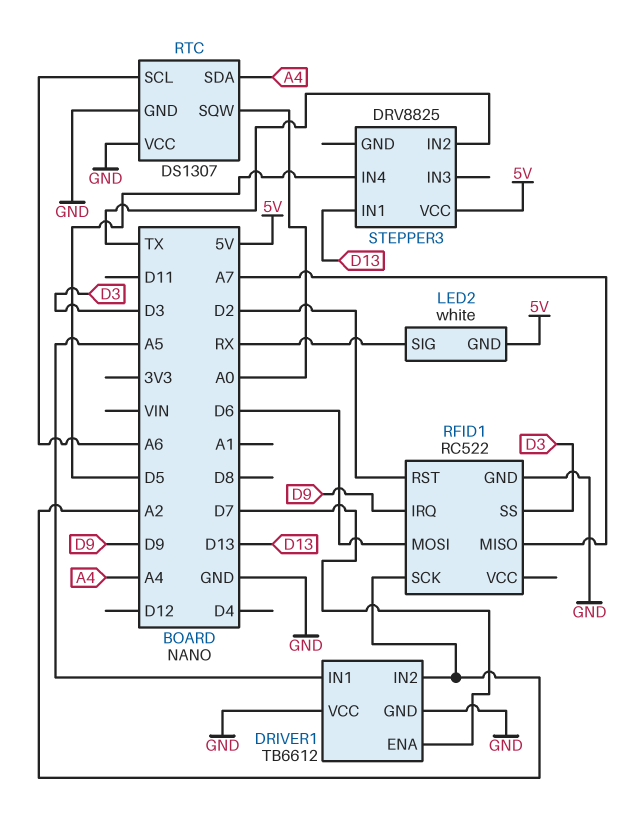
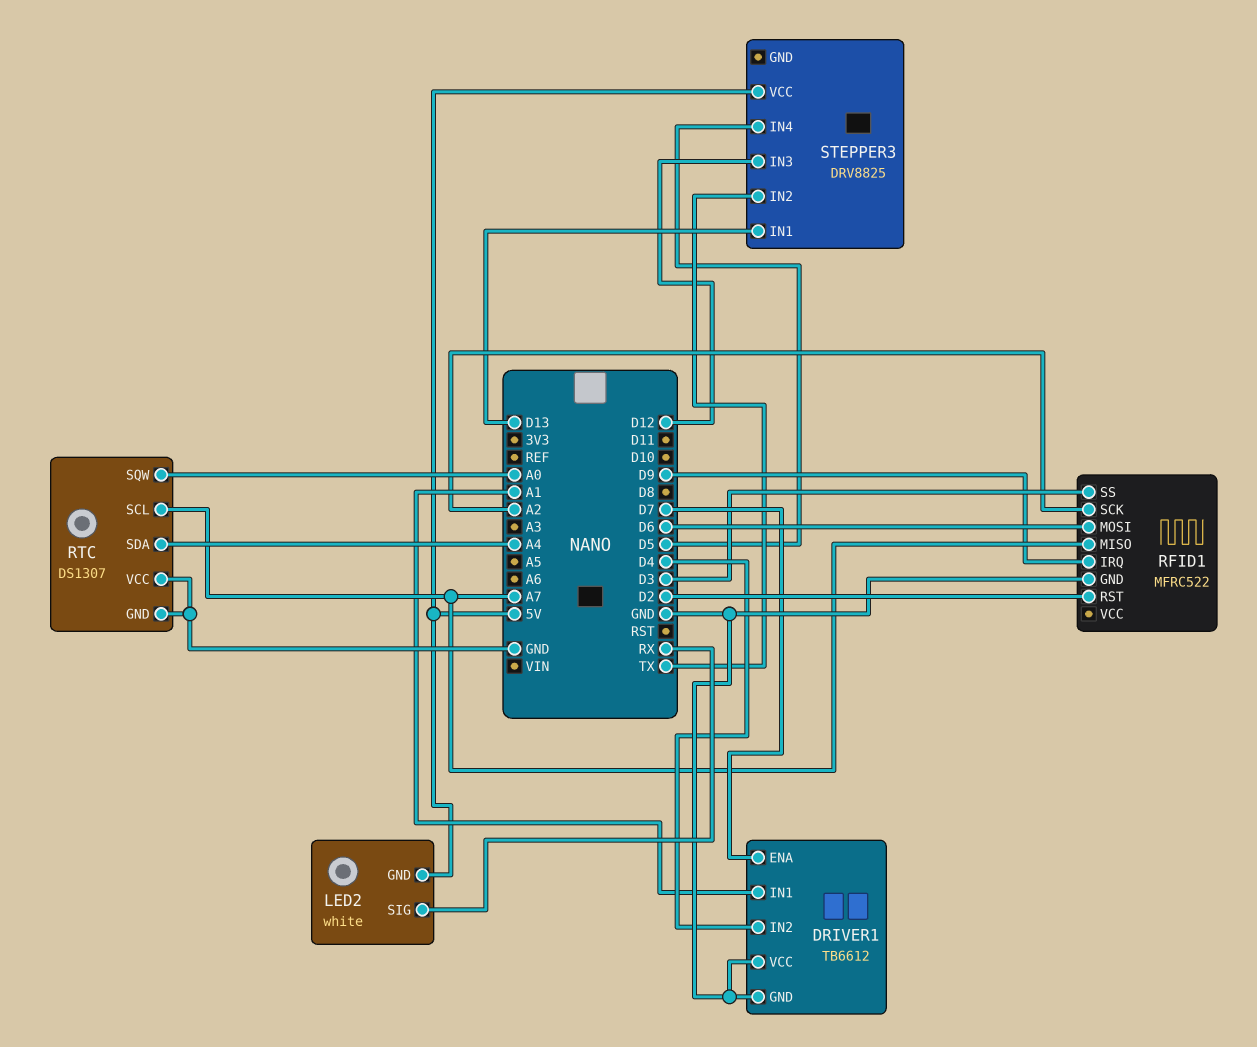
DRIVER1 pin IN1: A5 -> A1
DRIVER1 pin IN2: A2 -> D4
RFID1: RC522 -> MFRC522
RTC pin SCL: A6 -> A7
STEPPER3 pin IN3: none -> D12

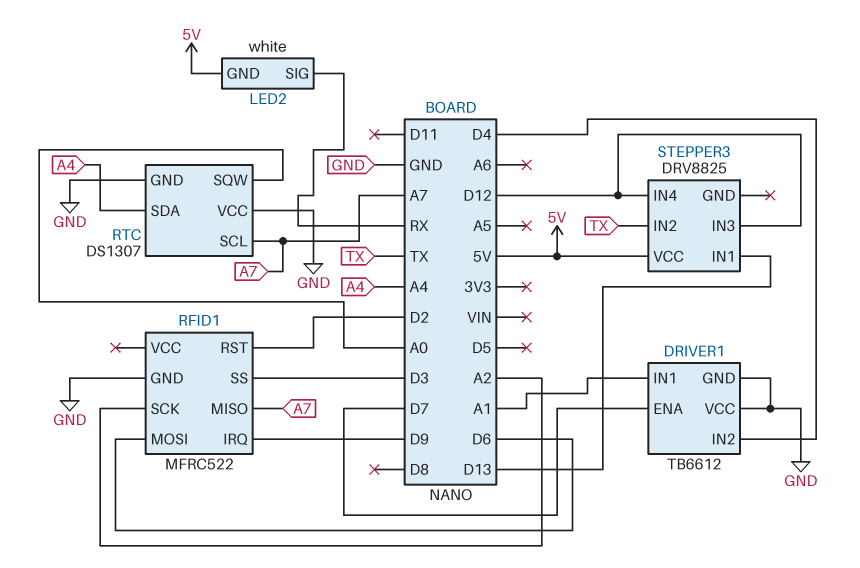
STEPPER3 pin IN4: D5 -> D12

